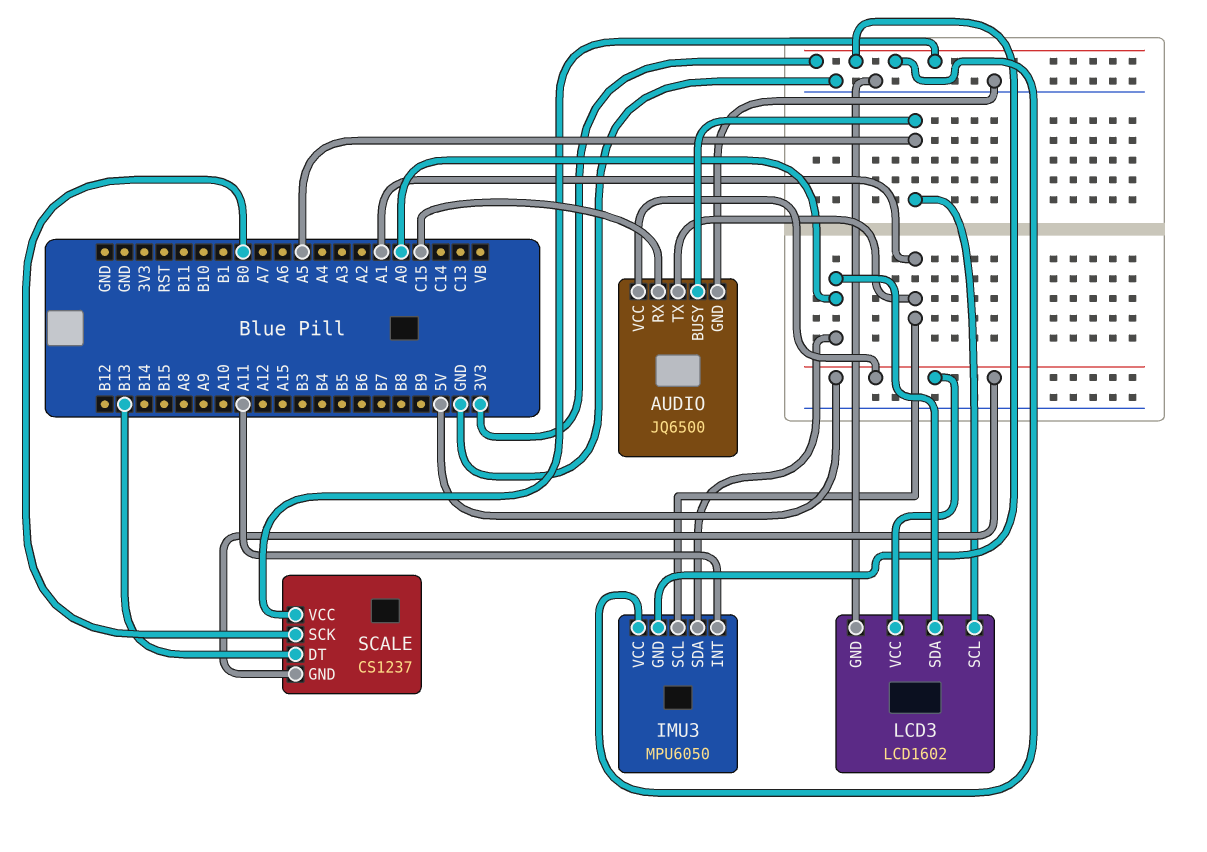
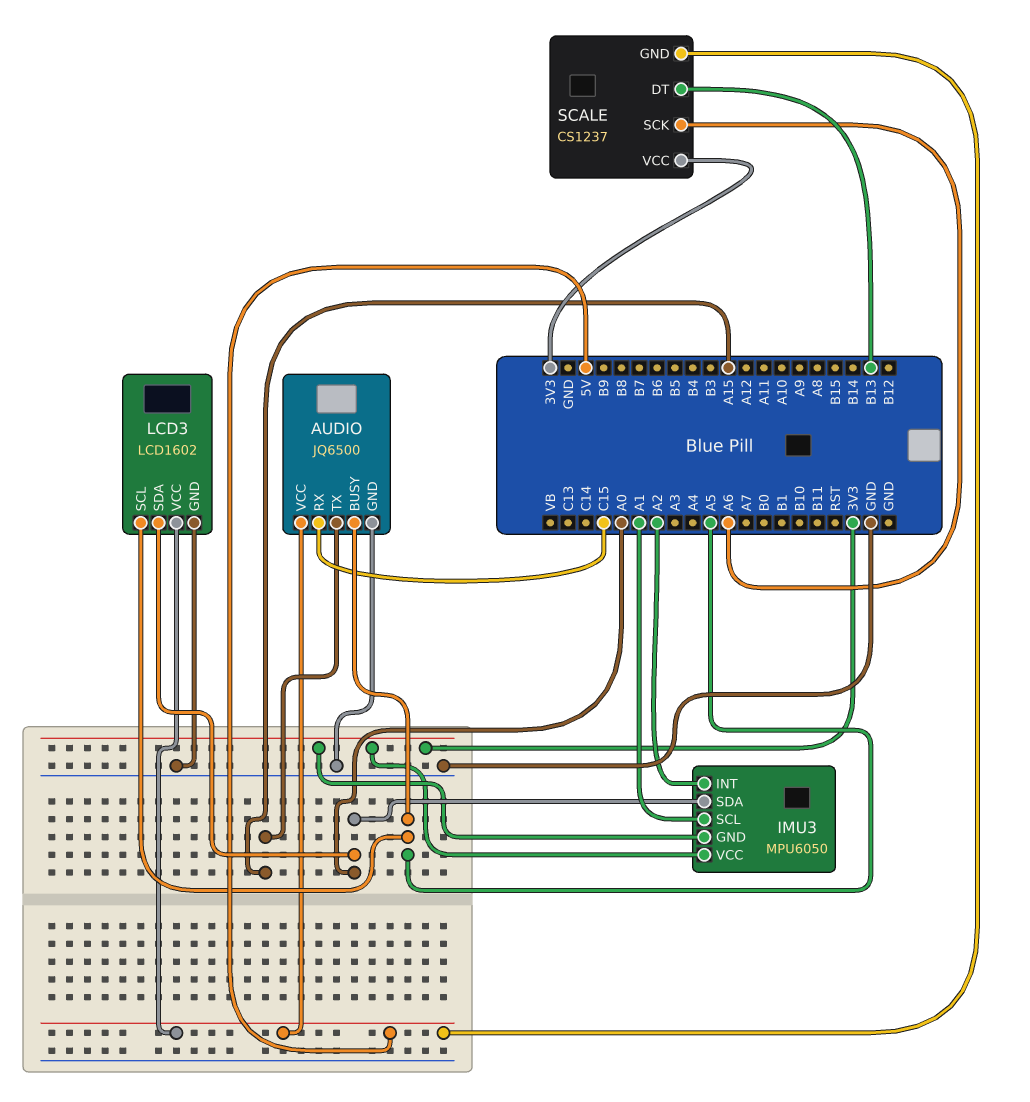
AUDIO pin TX: A1 -> A15
IMU3 pin INT: A11 -> A2
SCALE pin SCK: B0 -> A6

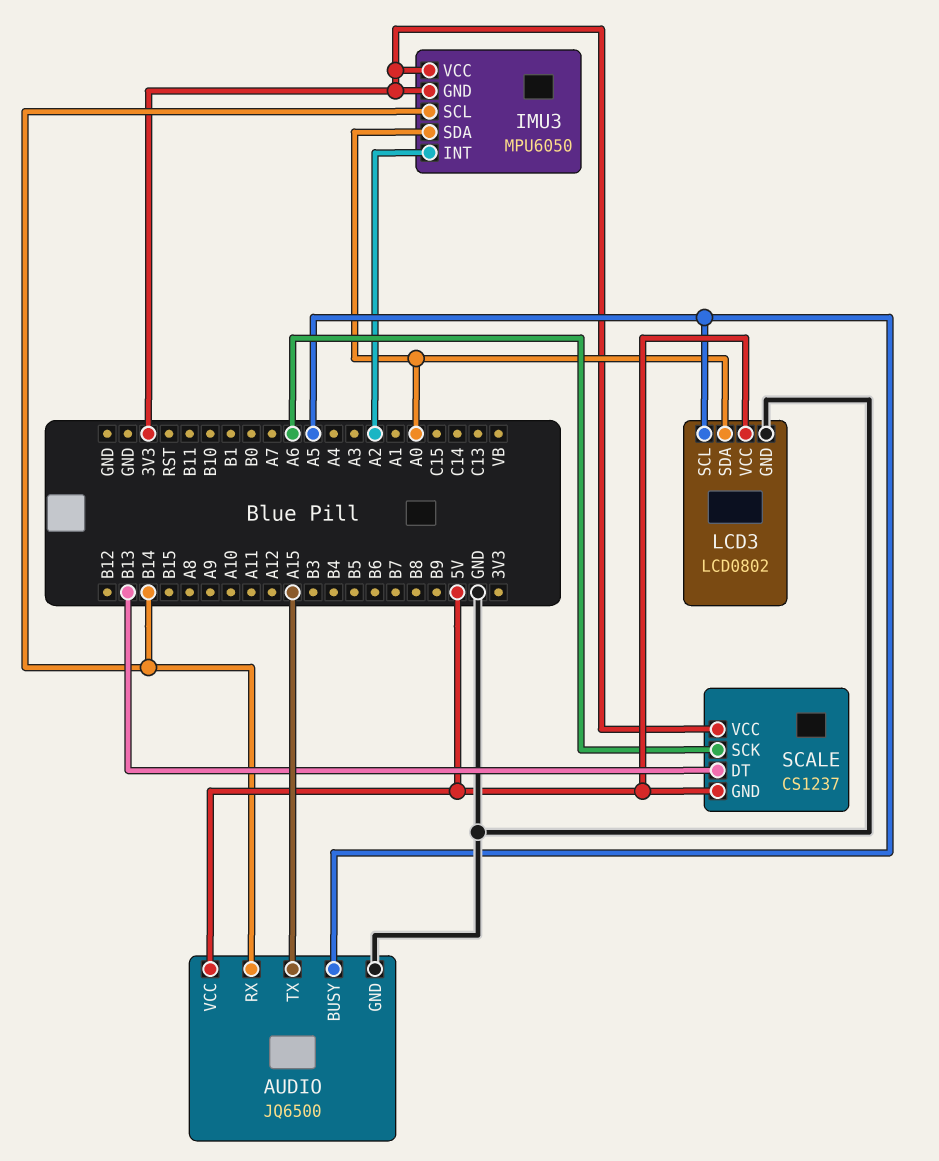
AUDIO pin RX: C15 -> B14
IMU3 pin SCL: A1 -> B14
LCD3: LCD1602 -> LCD0802

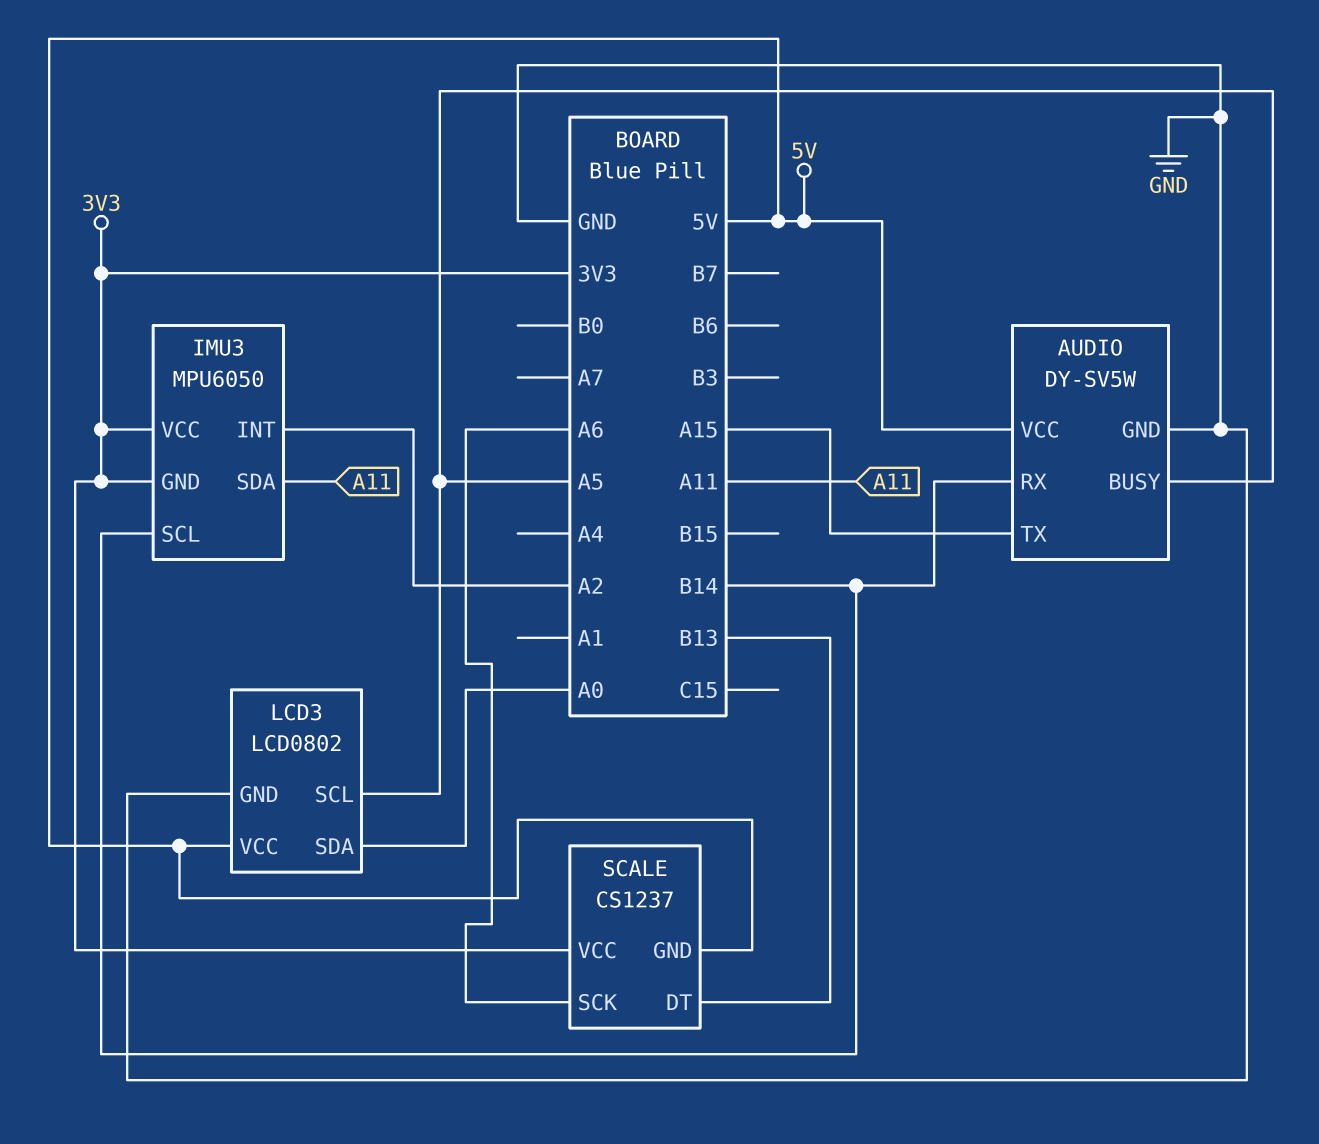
AUDIO: JQ6500 -> DY-SV5W
IMU3 pin SDA: A0 -> A11

